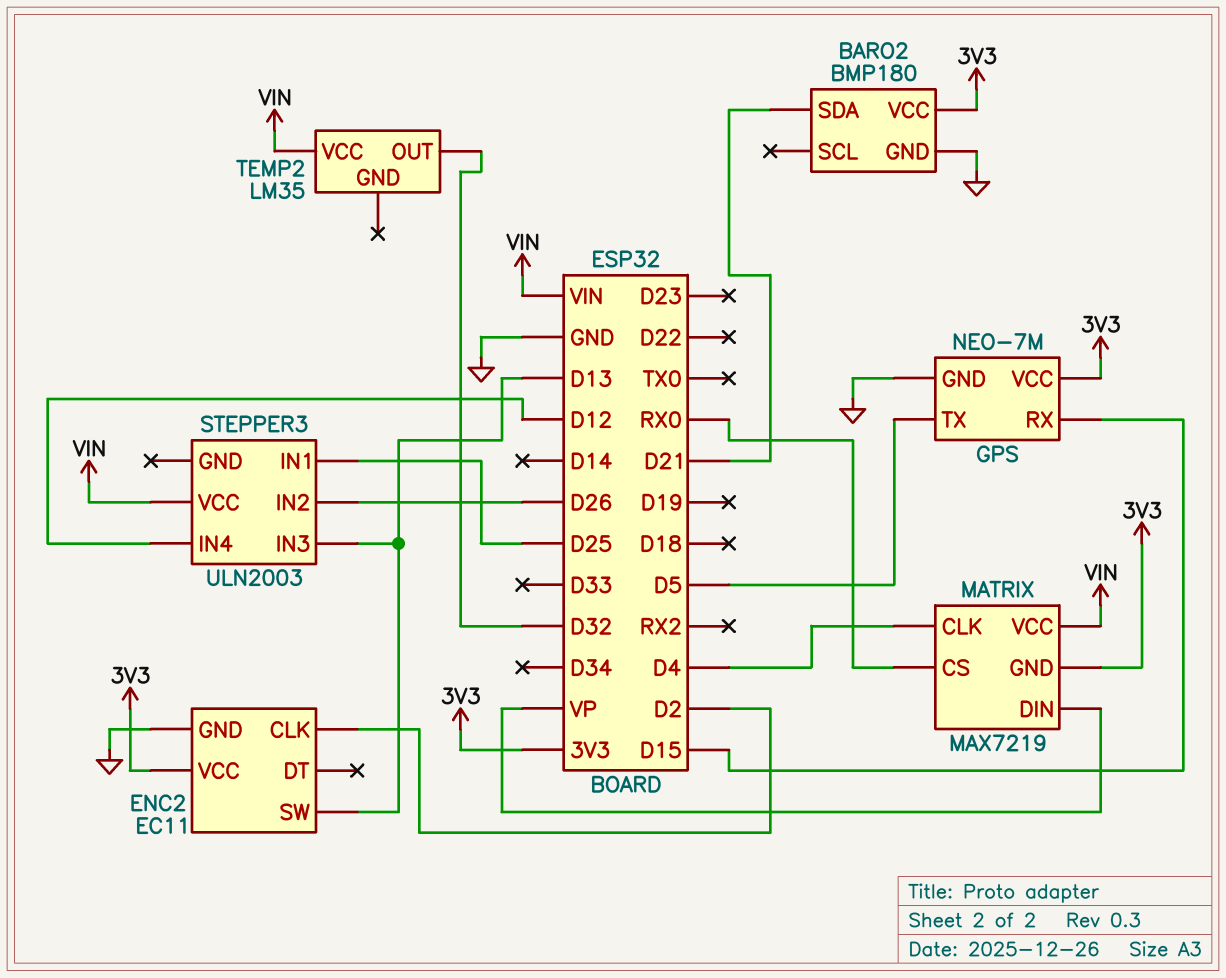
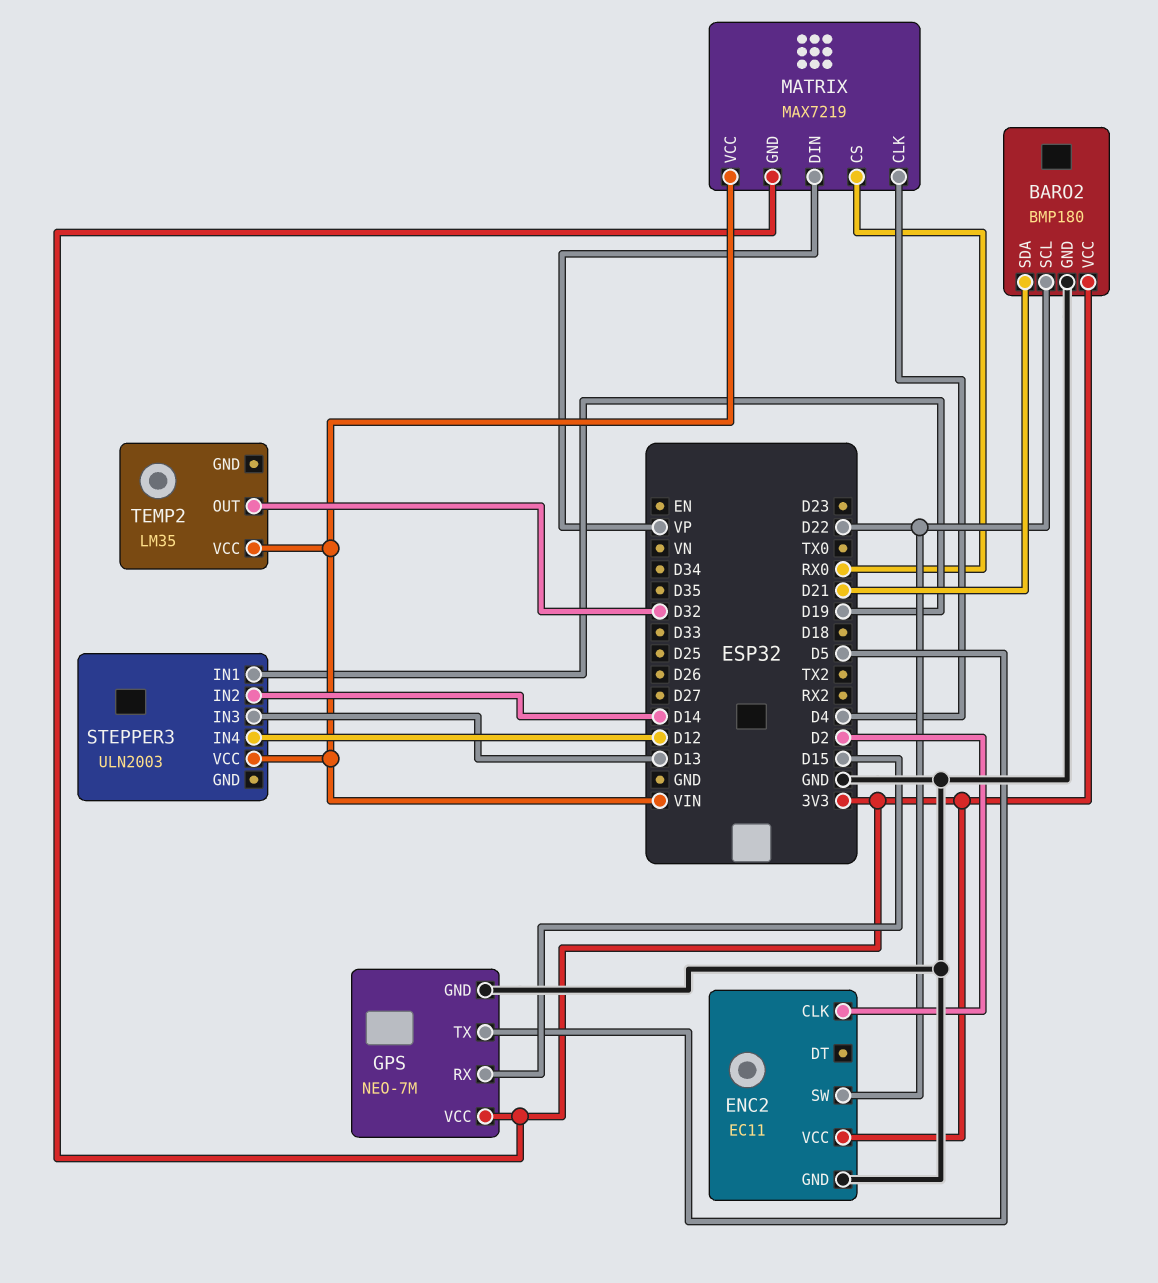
BARO2 pin SCL: none -> D22
ENC2 pin SW: D13 -> D22
STEPPER3 pin IN1: D25 -> D19
STEPPER3 pin IN2: D26 -> D14

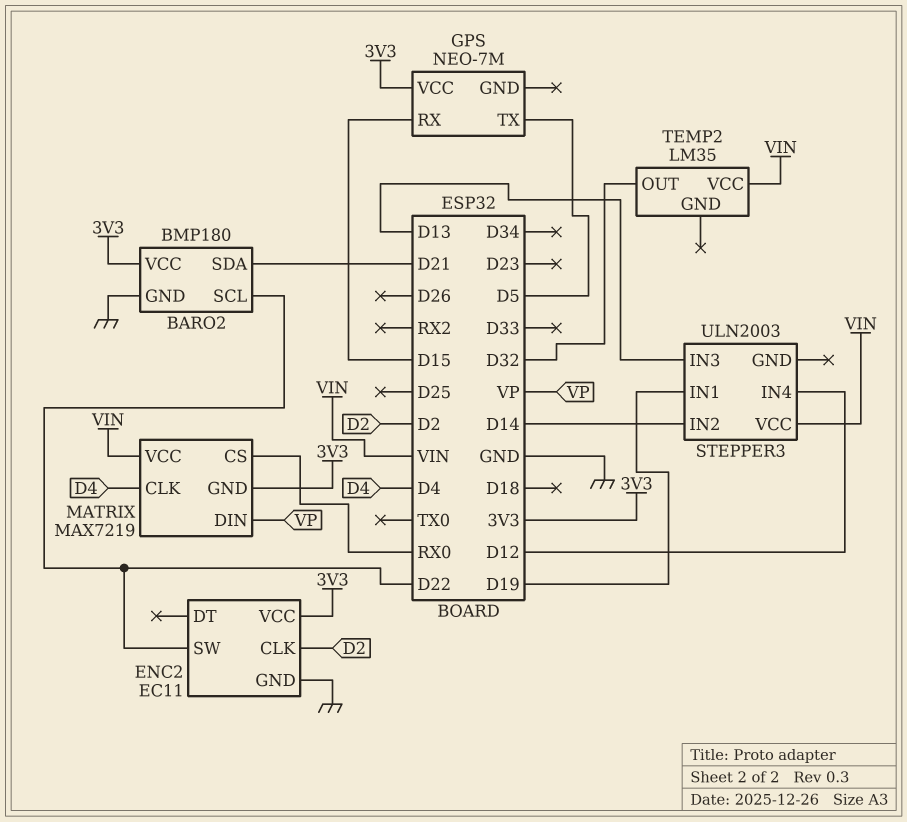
GPS pin GND: GND -> none

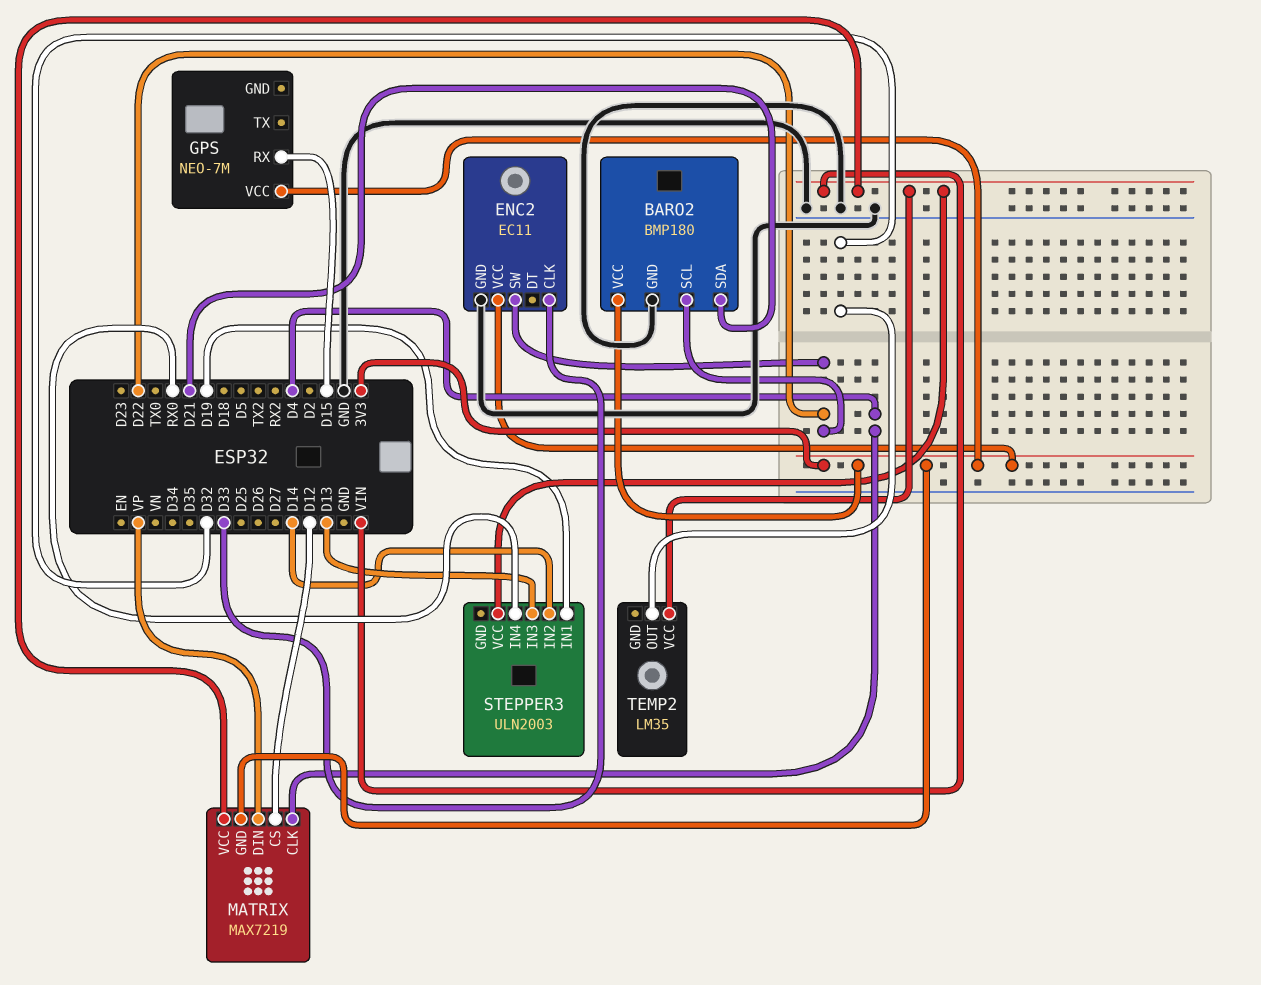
ENC2 pin CLK: D2 -> D33
GPS pin TX: D5 -> none
MATRIX pin CS: RX0 -> D12
STEPPER3 pin IN4: D12 -> RX0

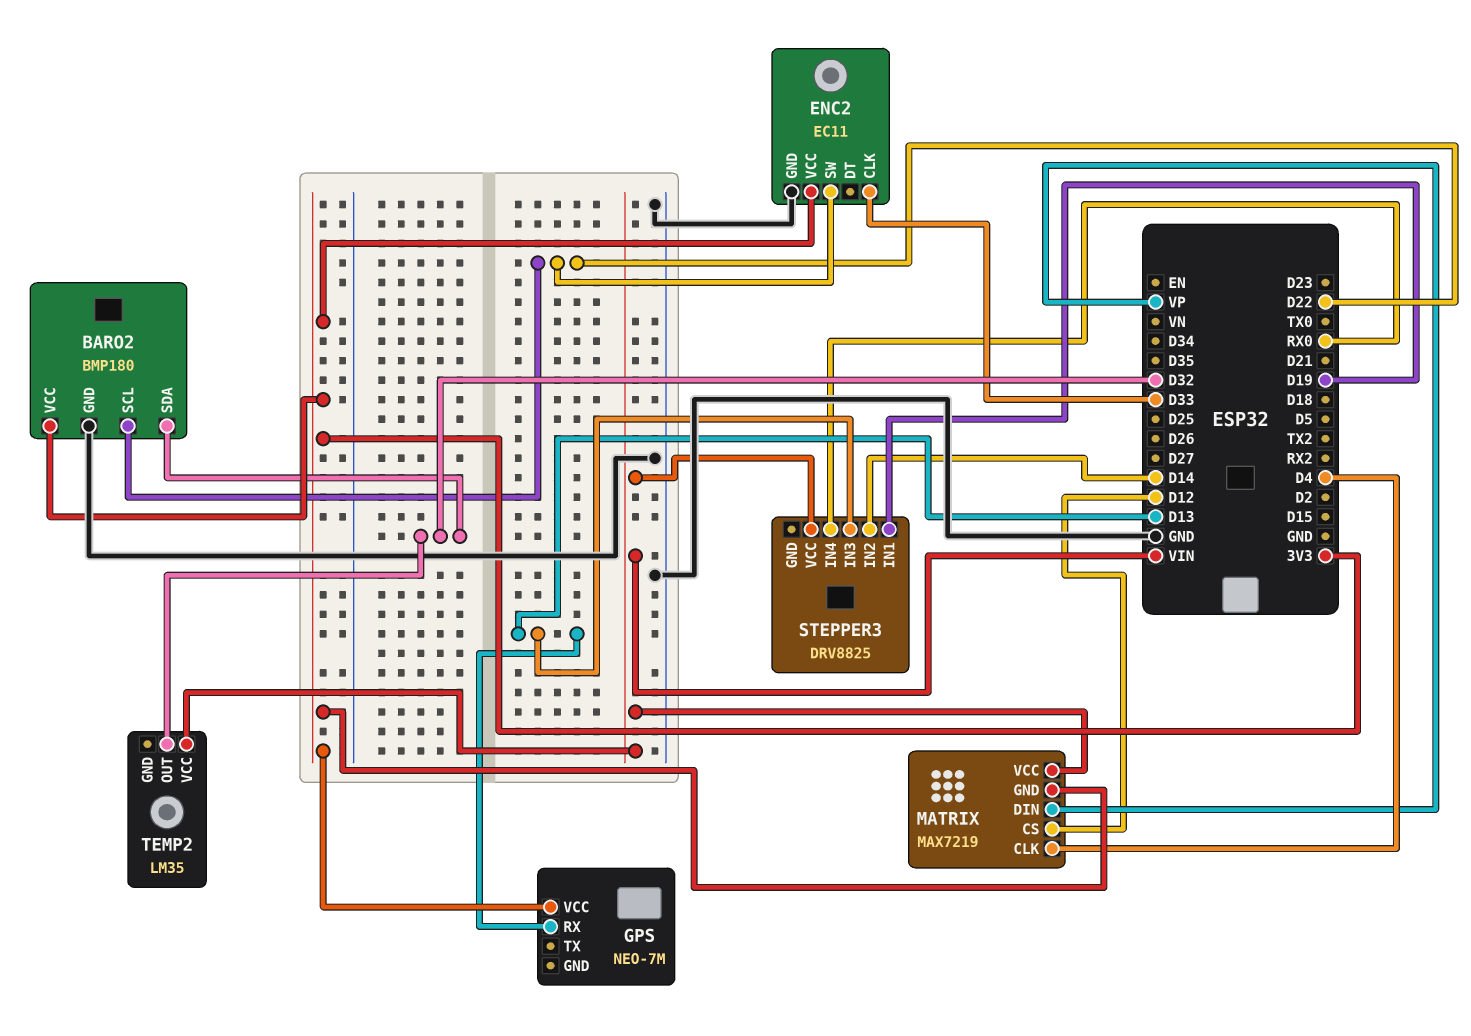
BARO2 pin SDA: D21 -> D32
GPS pin RX: D15 -> D13
STEPPER3: ULN2003 -> DRV8825

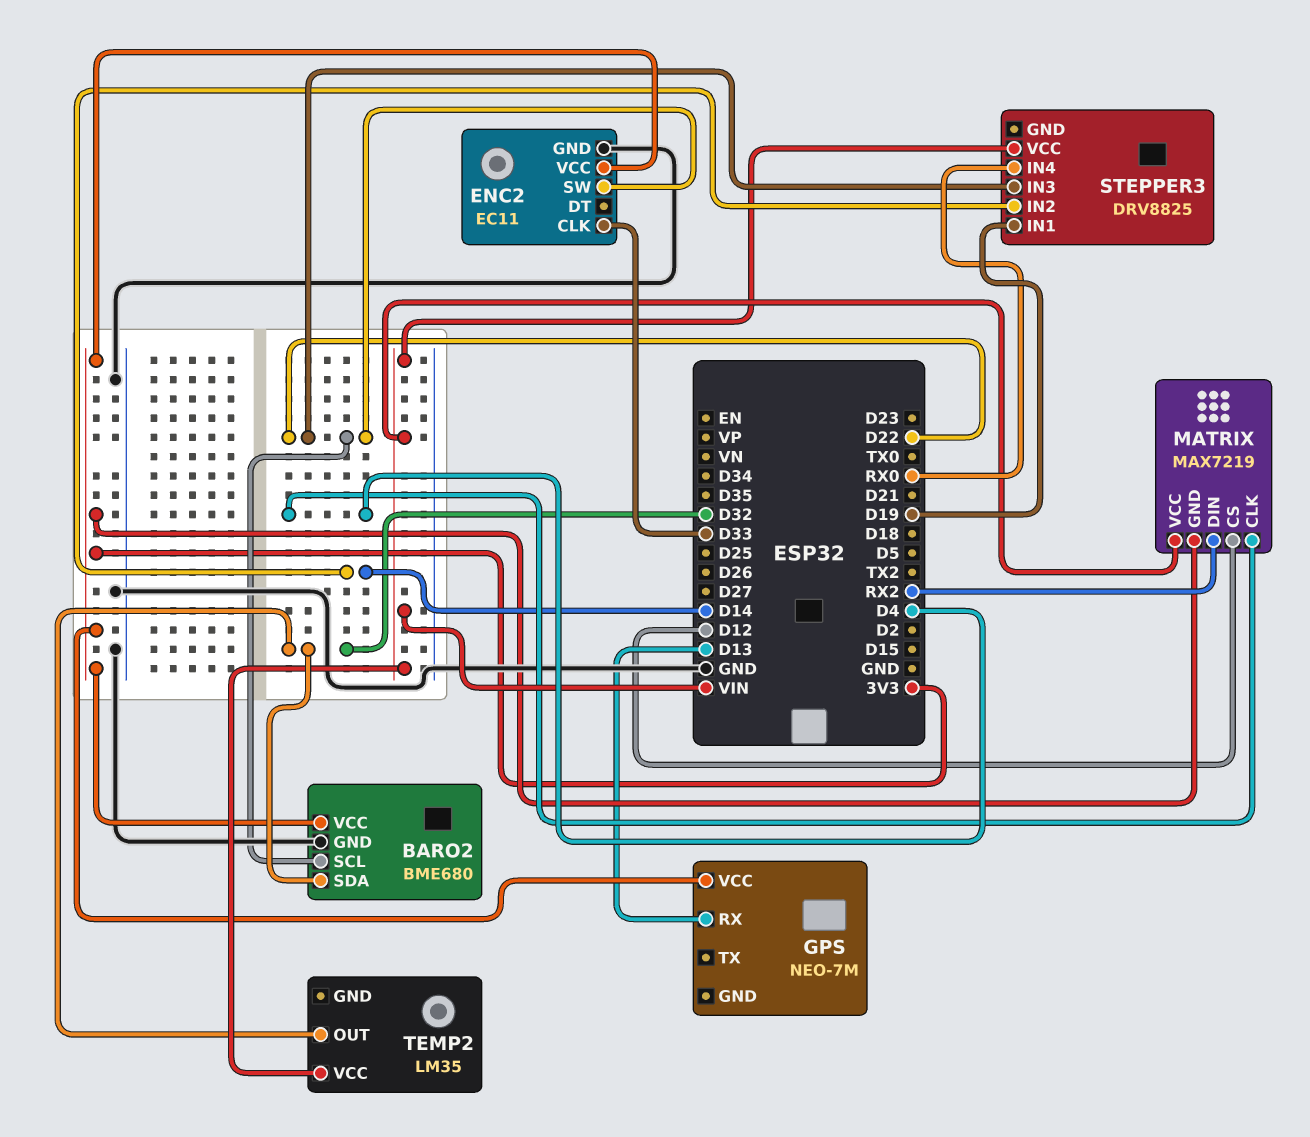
BARO2: BMP180 -> BME680
MATRIX pin DIN: VP -> RX2
STEPPER3 pin IN3: D13 -> D22

